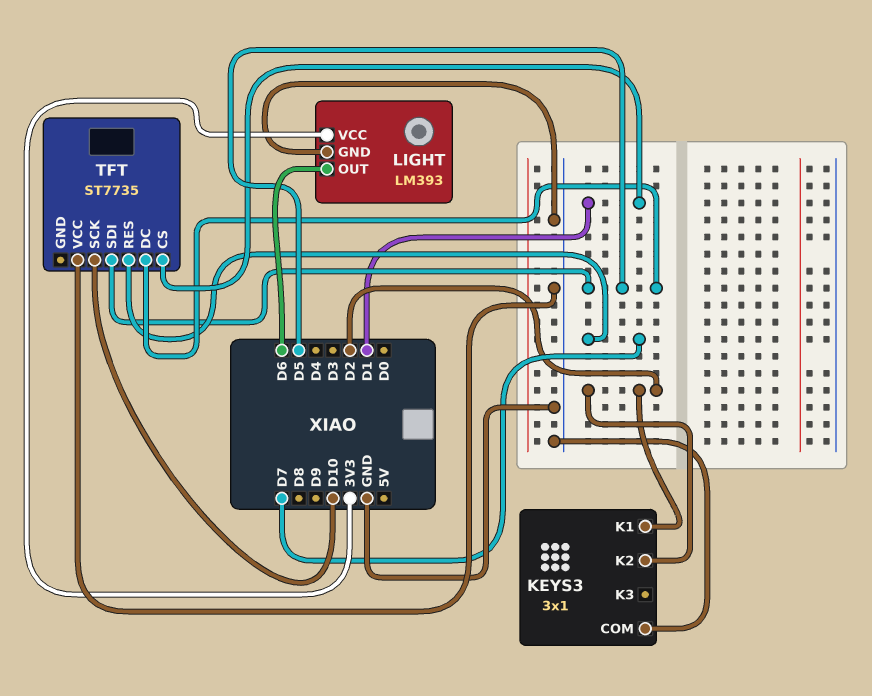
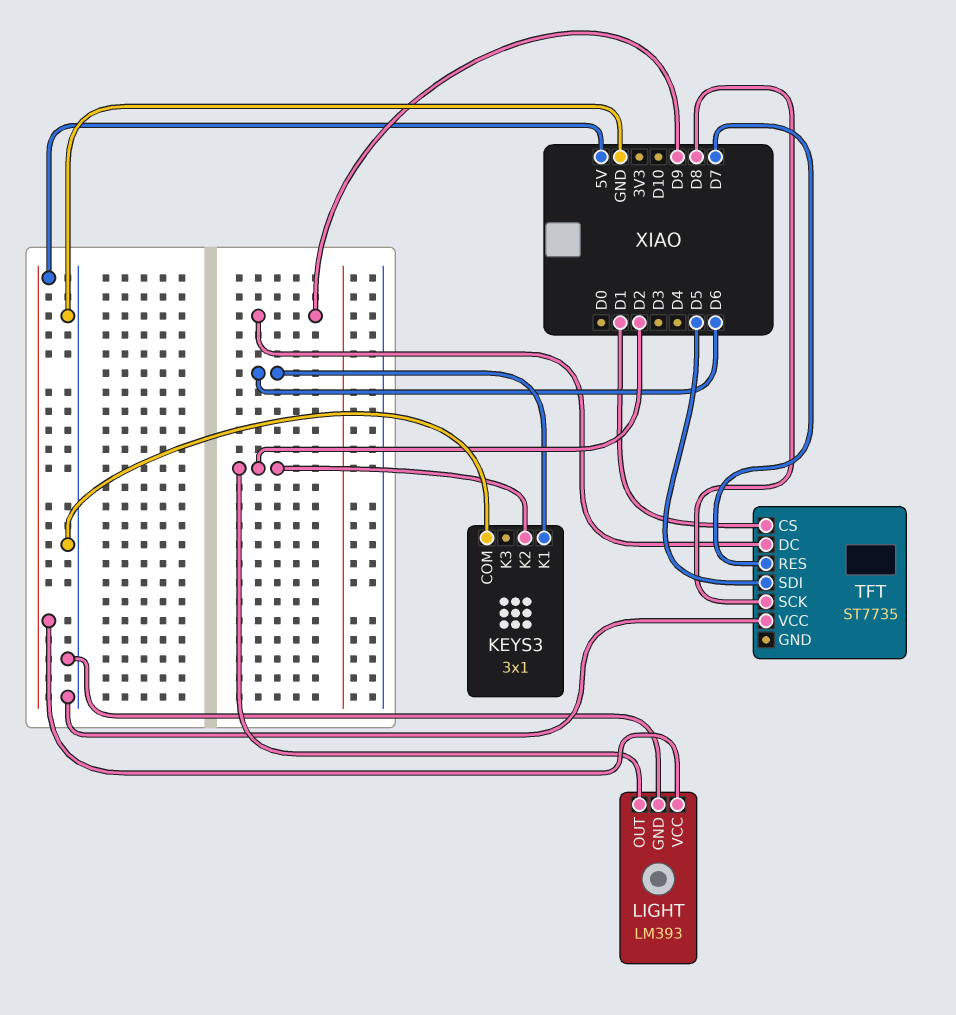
KEYS3 pin K1: D2 -> D6
LIGHT pin OUT: D6 -> D2
LIGHT pin VCC: 3V3 -> 5V
TFT pin DC: D5 -> D9
TFT pin SCK: D10 -> D8

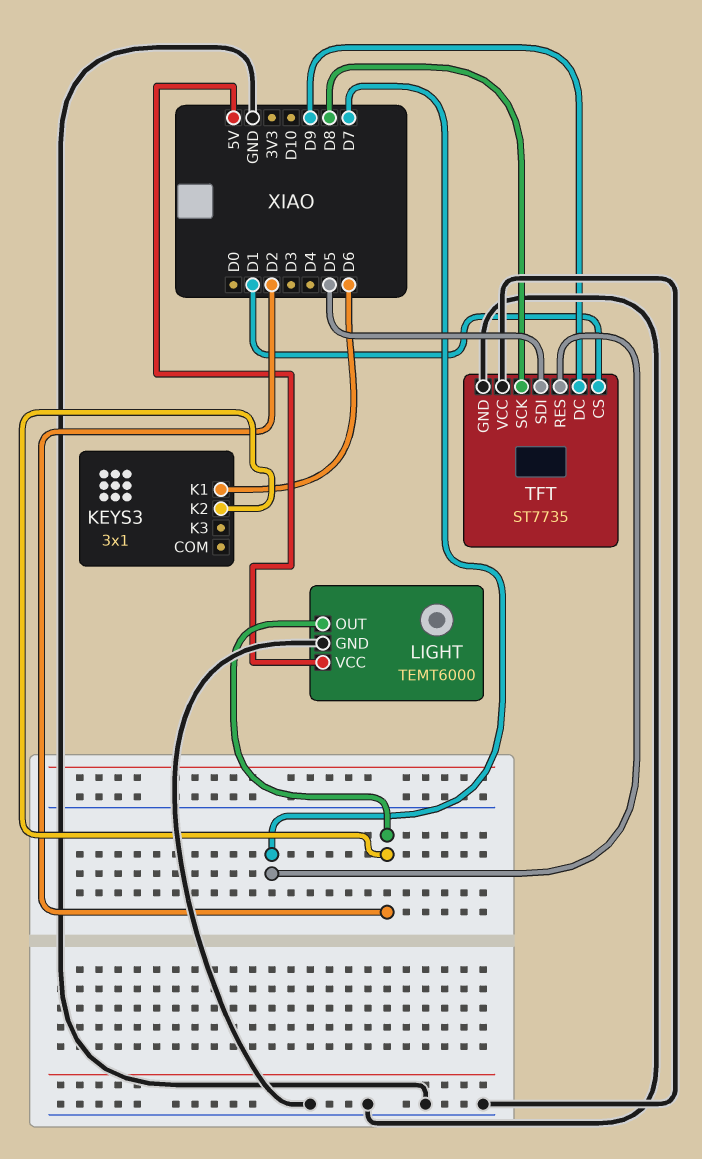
KEYS3 pin COM: GND -> none
LIGHT: LM393 -> TEMT6000
TFT pin GND: none -> GND

